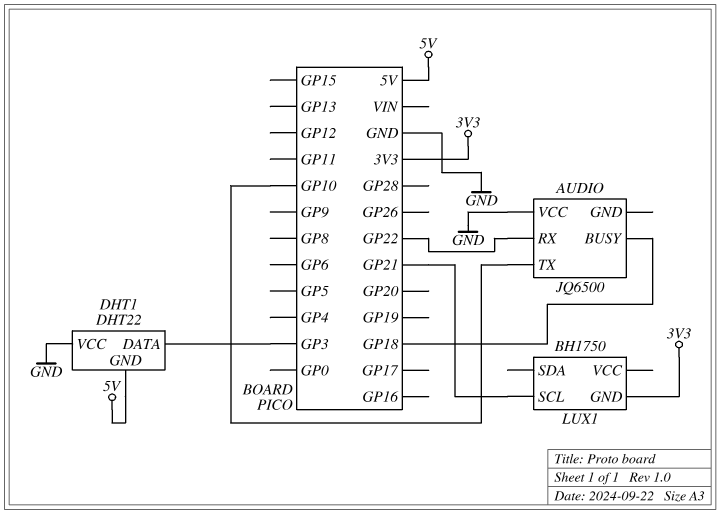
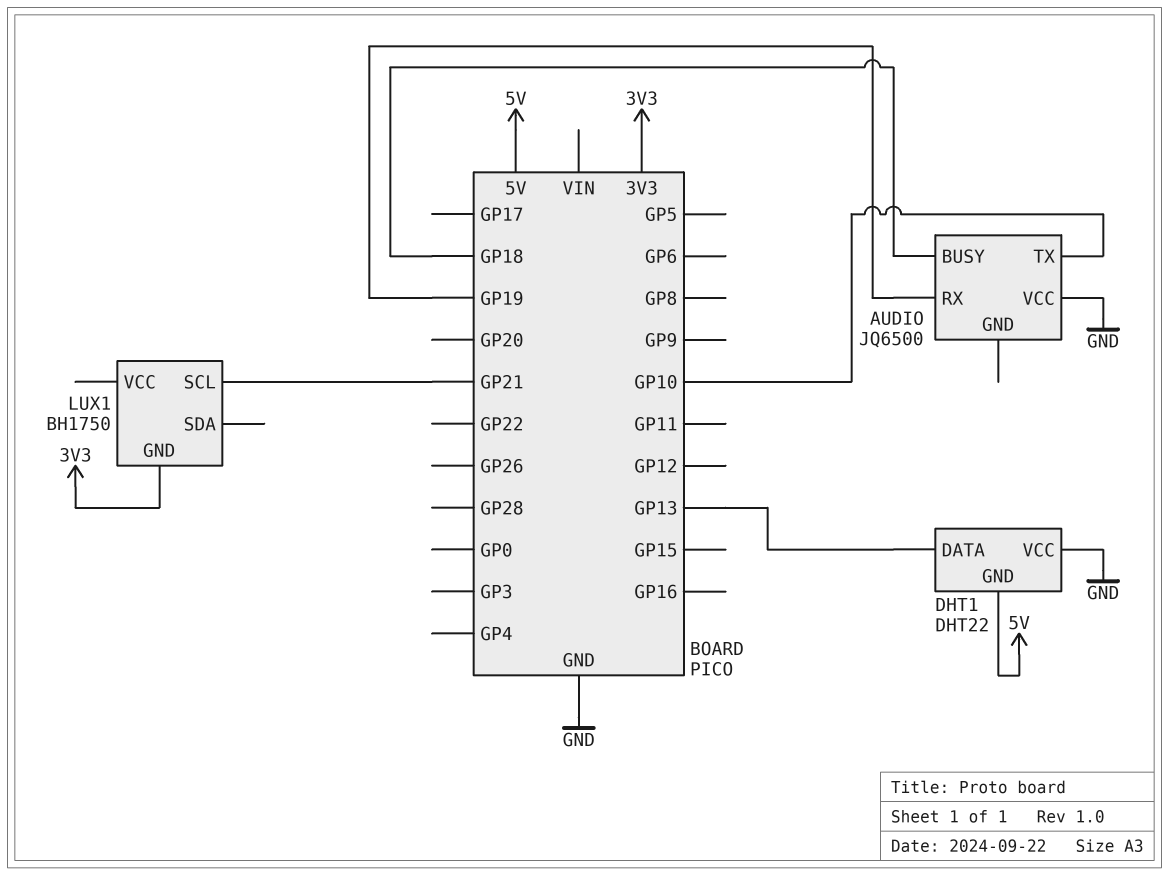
AUDIO pin RX: GP22 -> GP19
DHT1 pin DATA: GP3 -> GP13

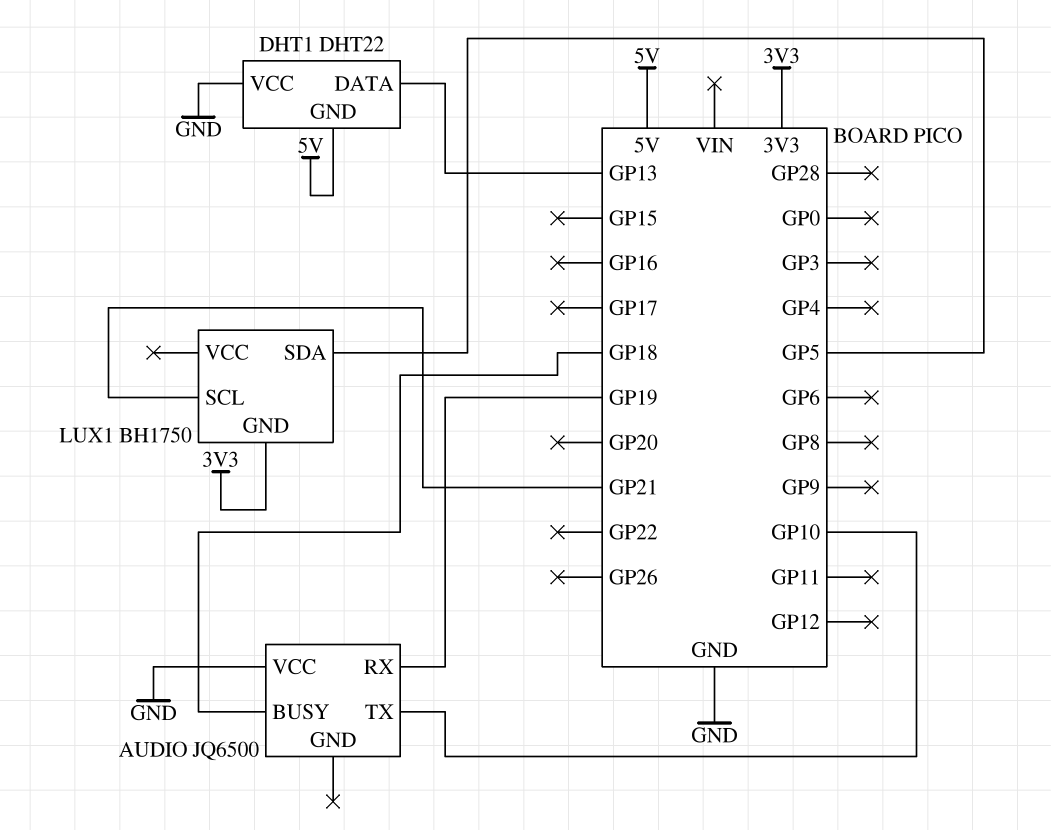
LUX1 pin SDA: none -> GP5

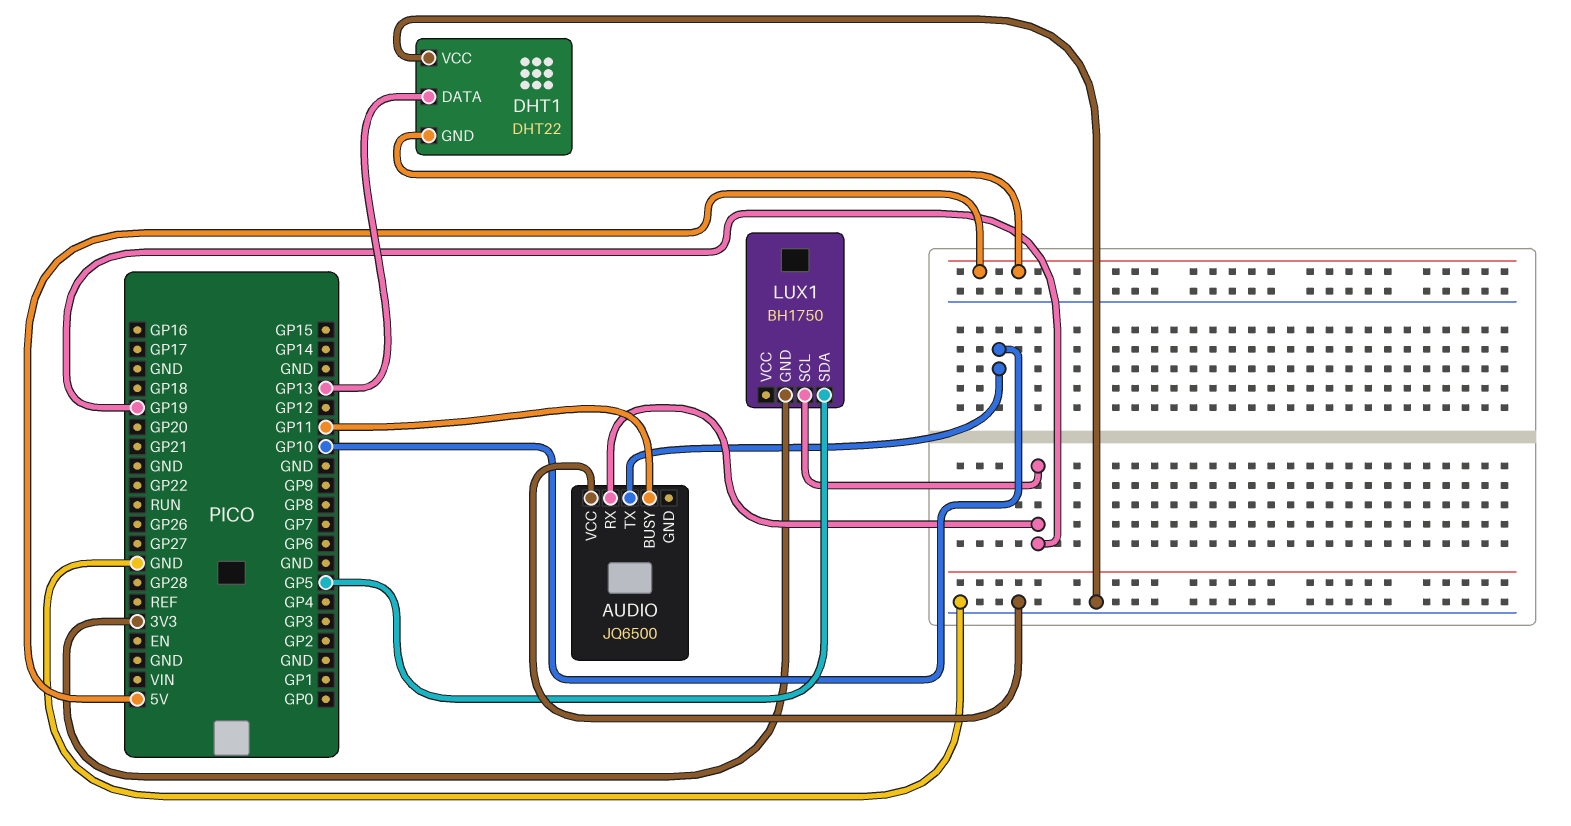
AUDIO pin BUSY: GP18 -> GP11
LUX1 pin SCL: GP21 -> GP19

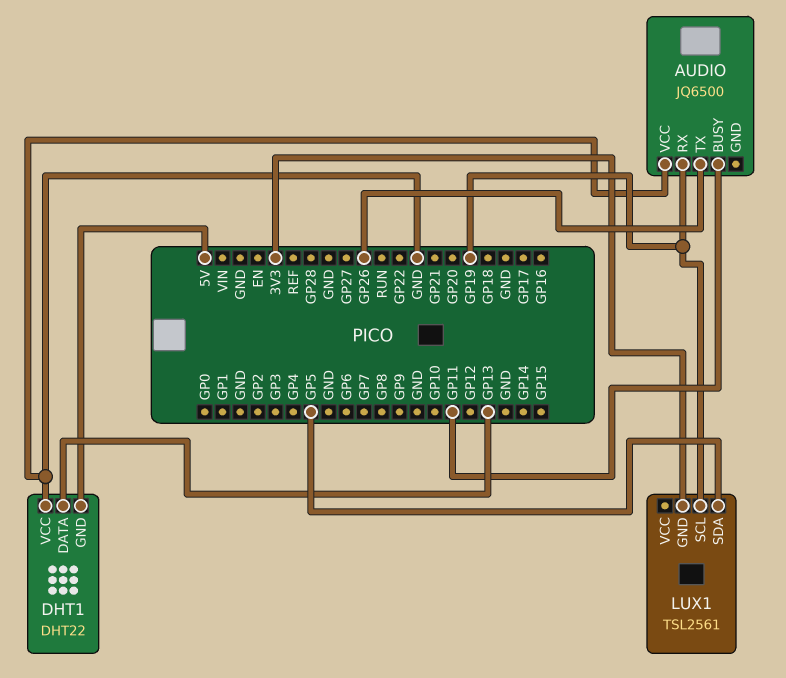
AUDIO pin TX: GP10 -> GP26
LUX1: BH1750 -> TSL2561

